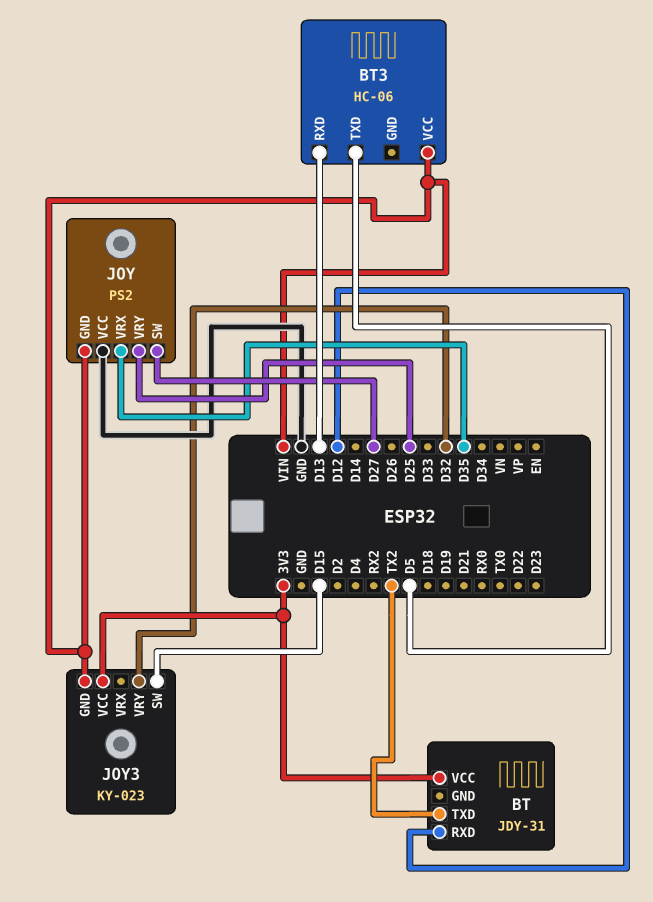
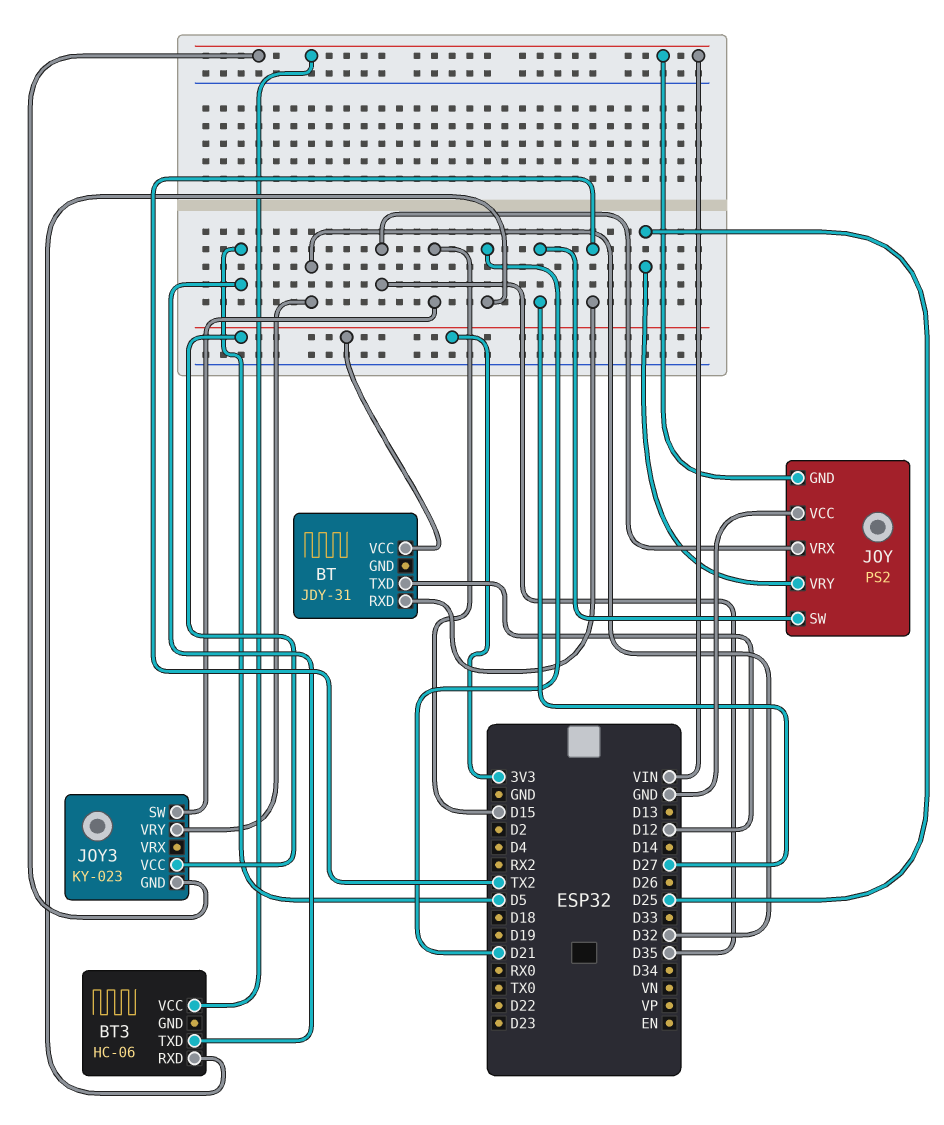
BT pin RXD: D12 -> TX2
BT pin TXD: TX2 -> D12
BT3 pin RXD: D13 -> D21

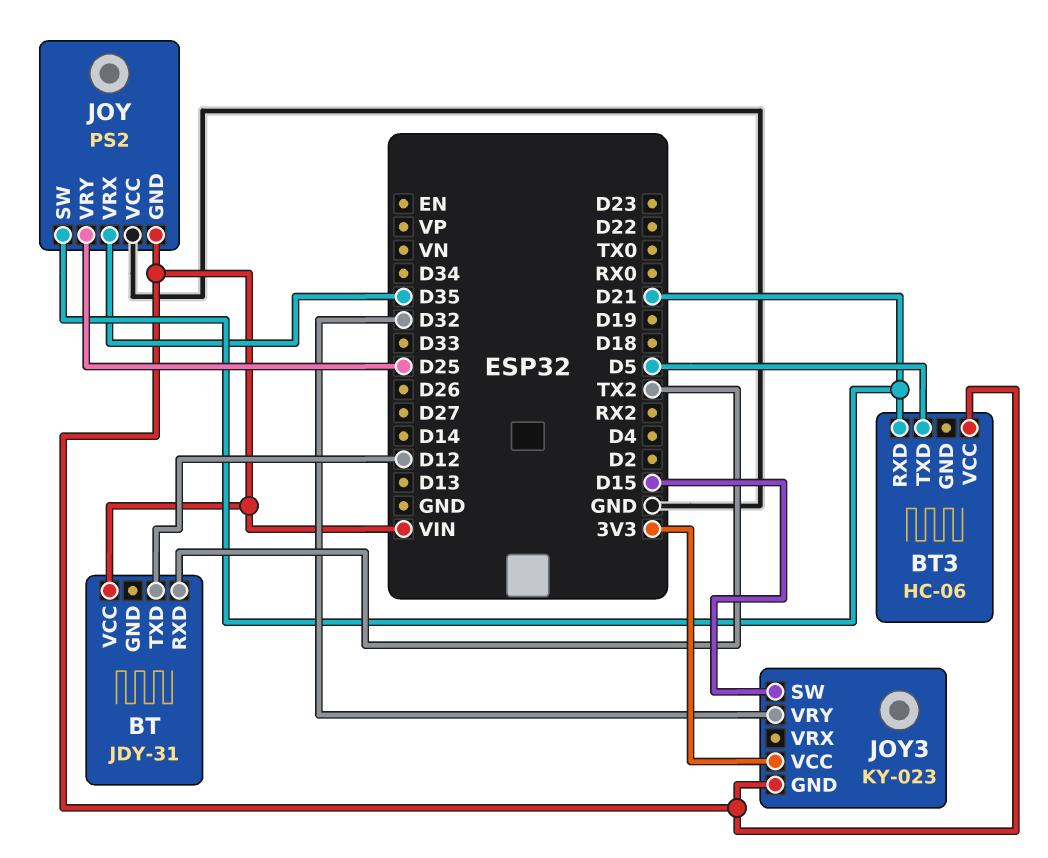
BT pin VCC: 3V3 -> VIN
JOY pin SW: D27 -> D21

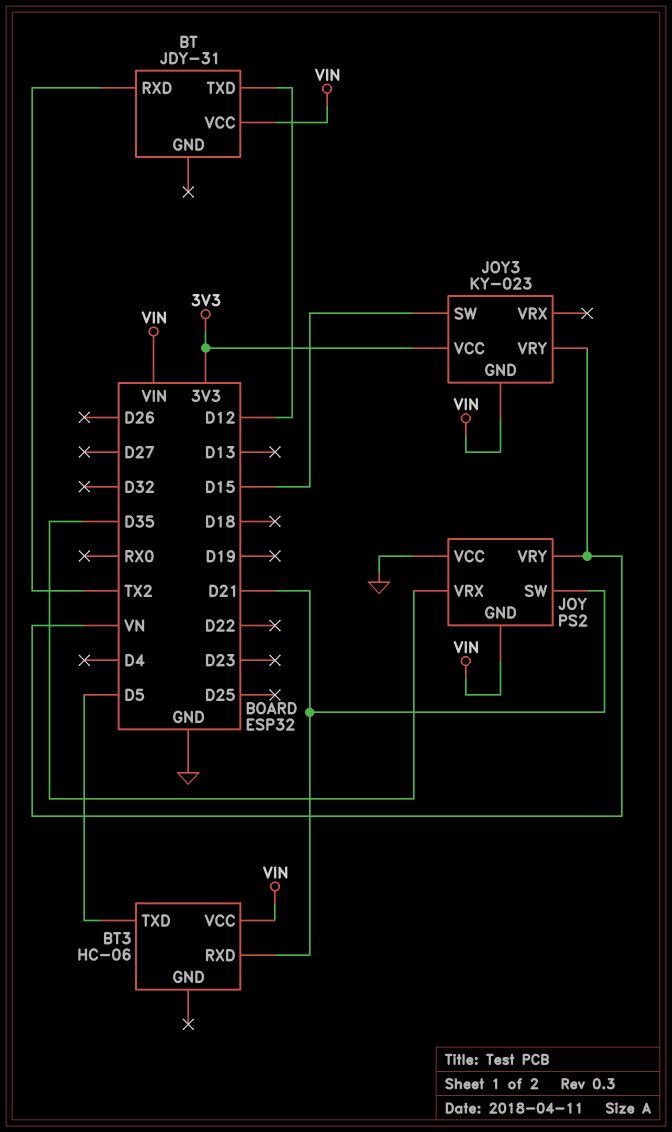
JOY pin VRY: D25 -> VN
JOY3 pin VRY: D32 -> VN

